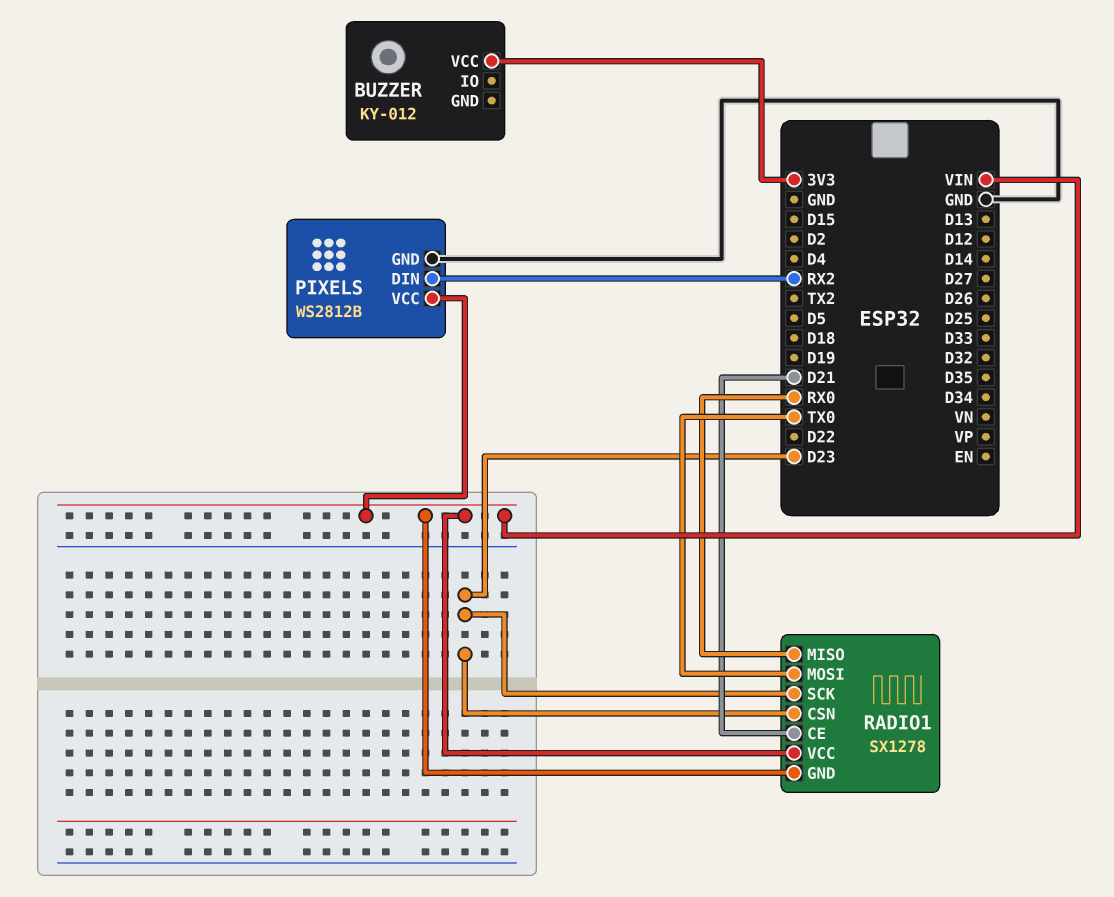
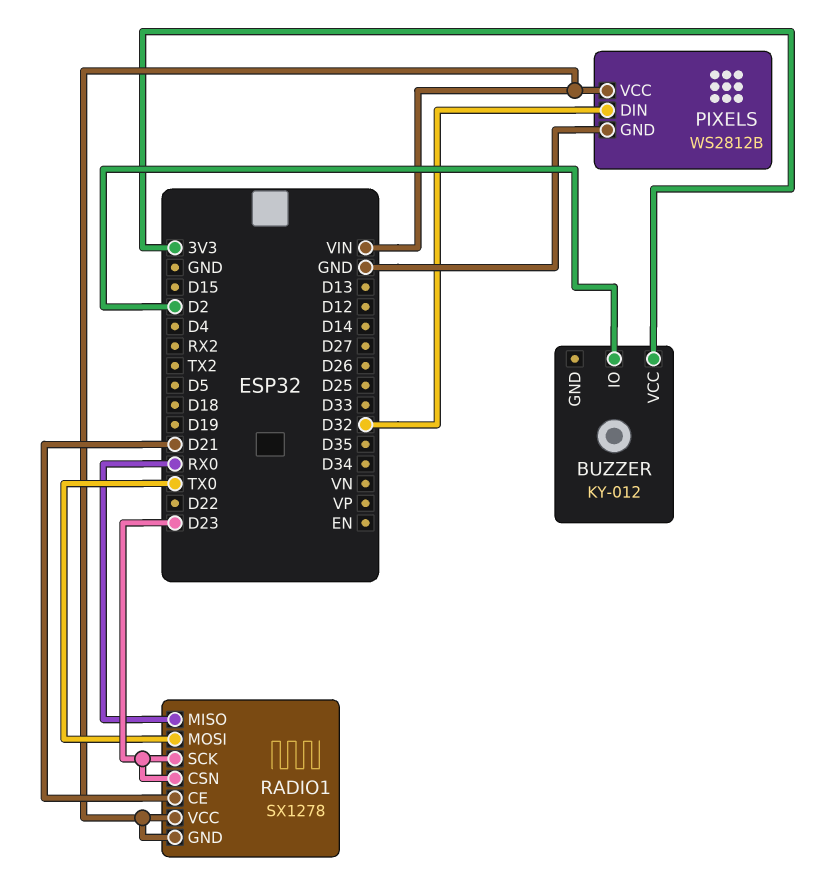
BUZZER pin IO: none -> D2
PIXELS pin DIN: RX2 -> D32

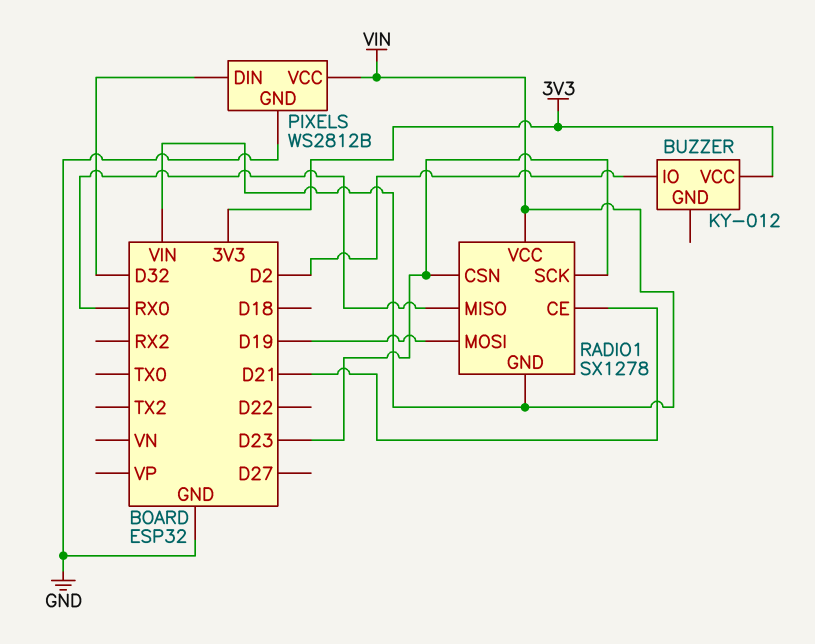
RADIO1 pin MOSI: TX0 -> D19

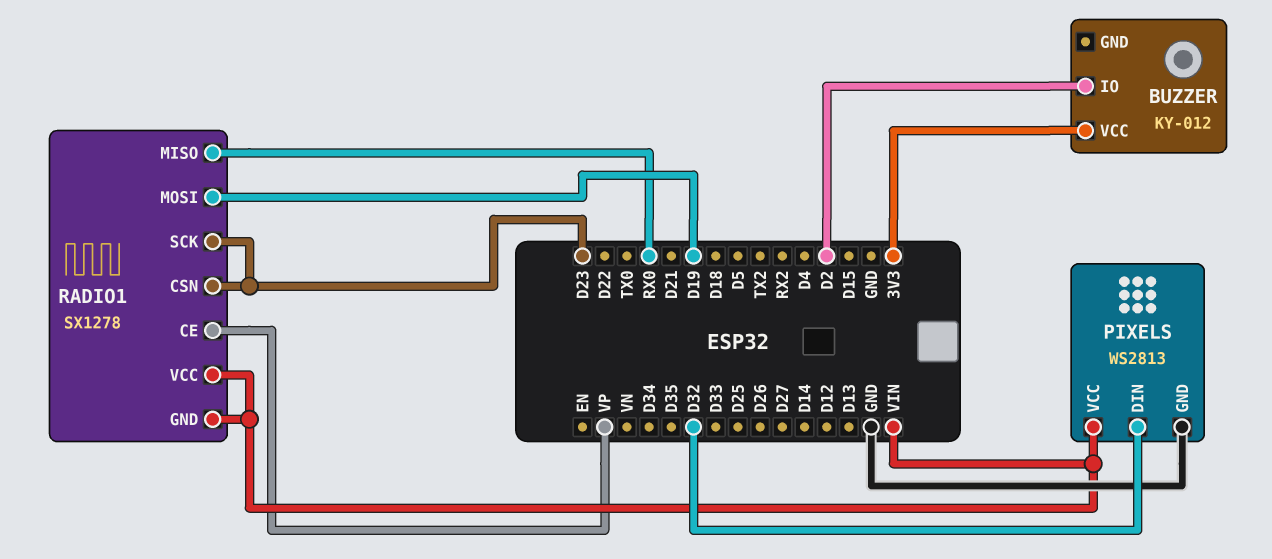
PIXELS: WS2812B -> WS2813
RADIO1 pin CE: D21 -> VP

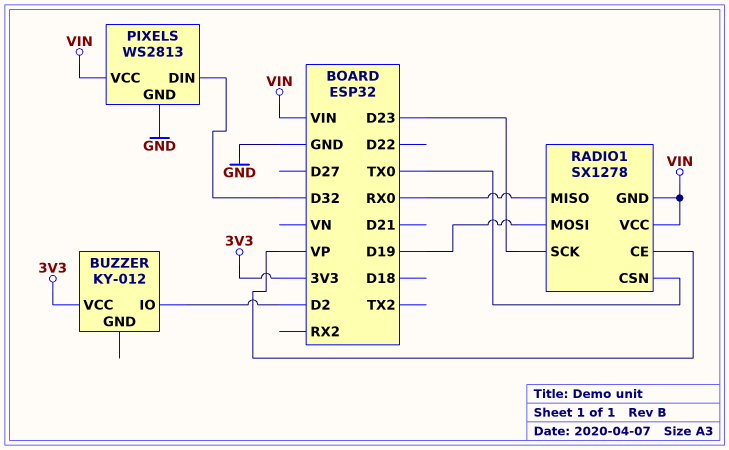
RADIO1 pin CSN: D23 -> TX0

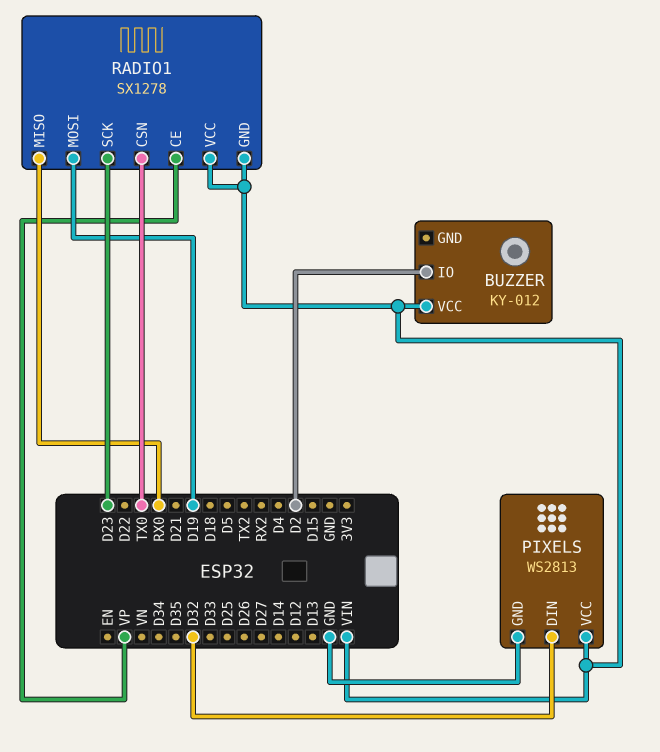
BUZZER pin VCC: 3V3 -> VIN

